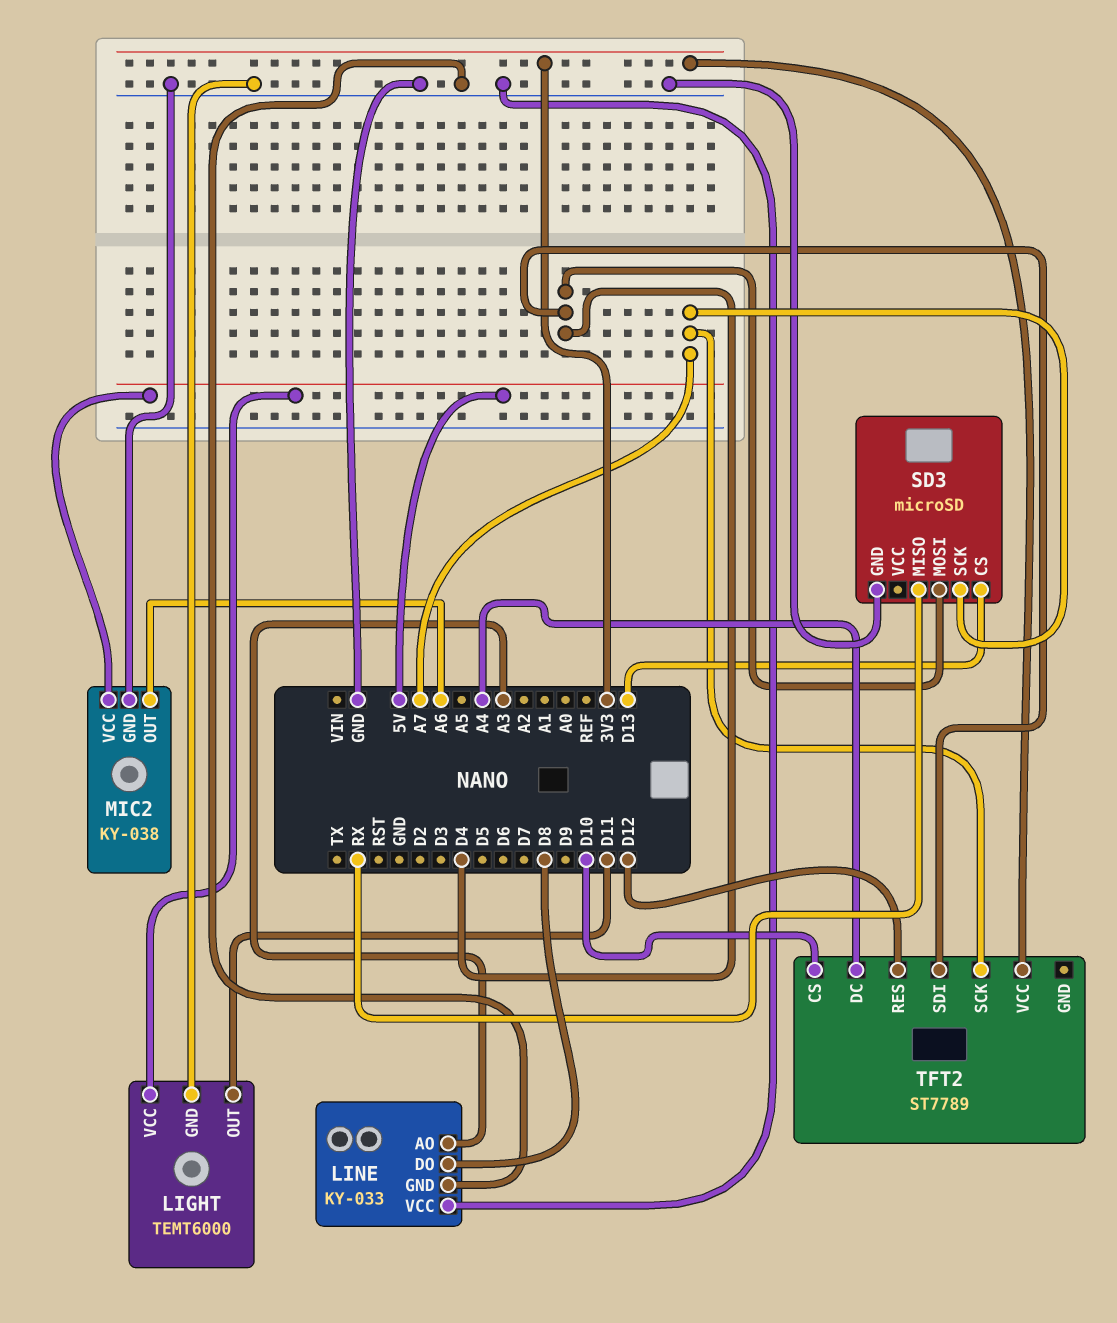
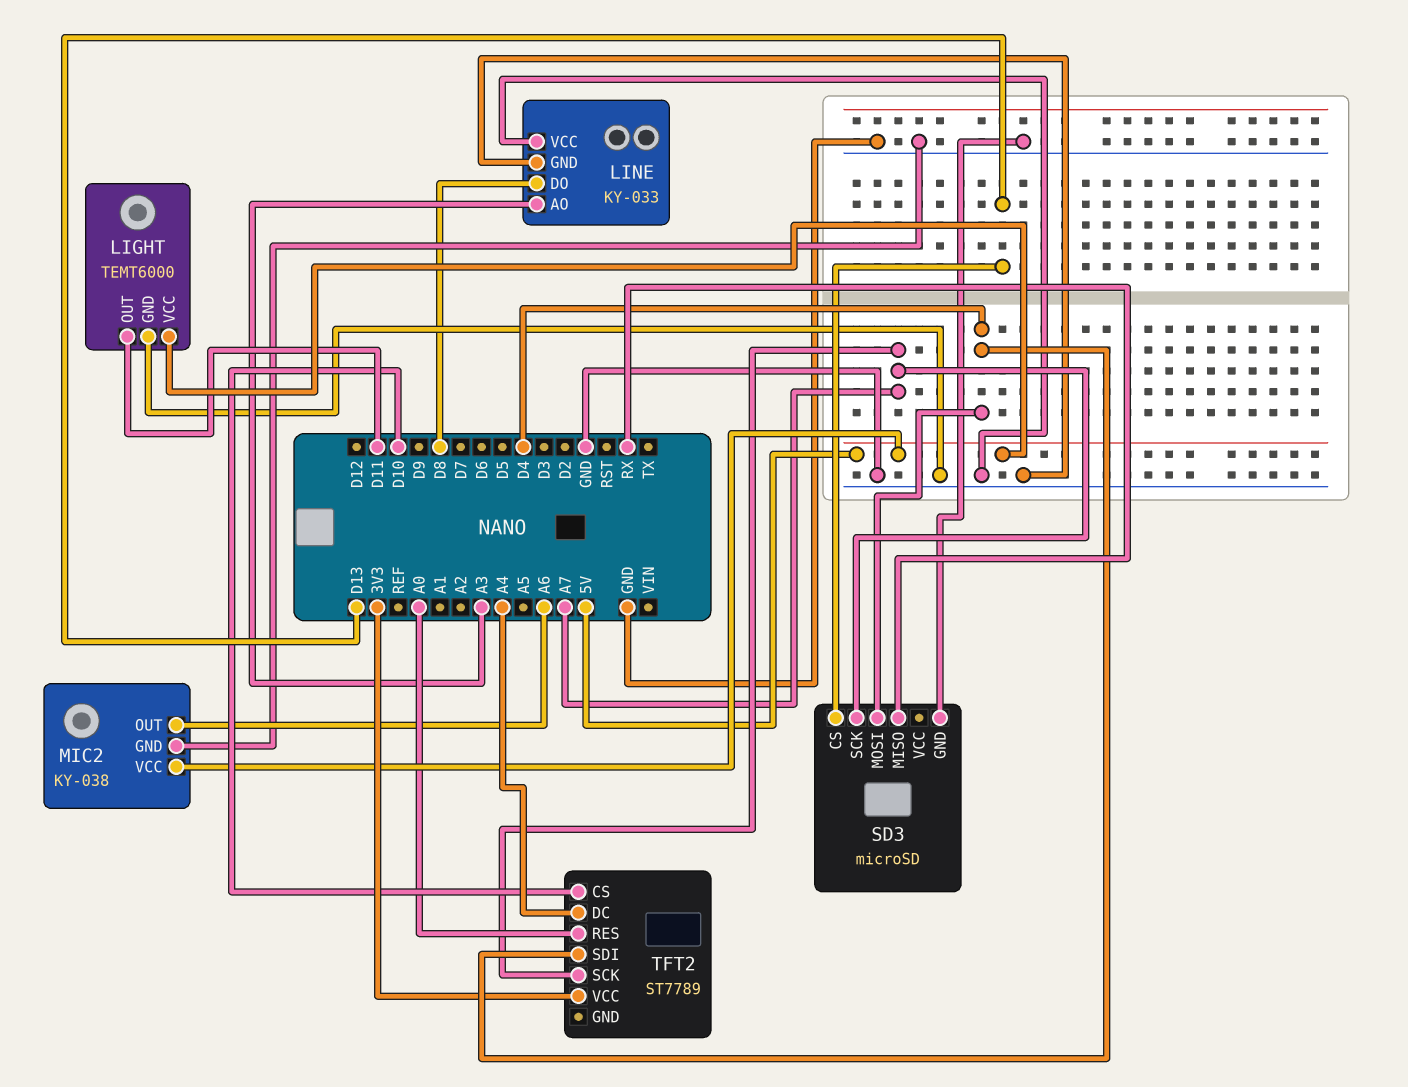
TFT2 pin RES: D12 -> A0

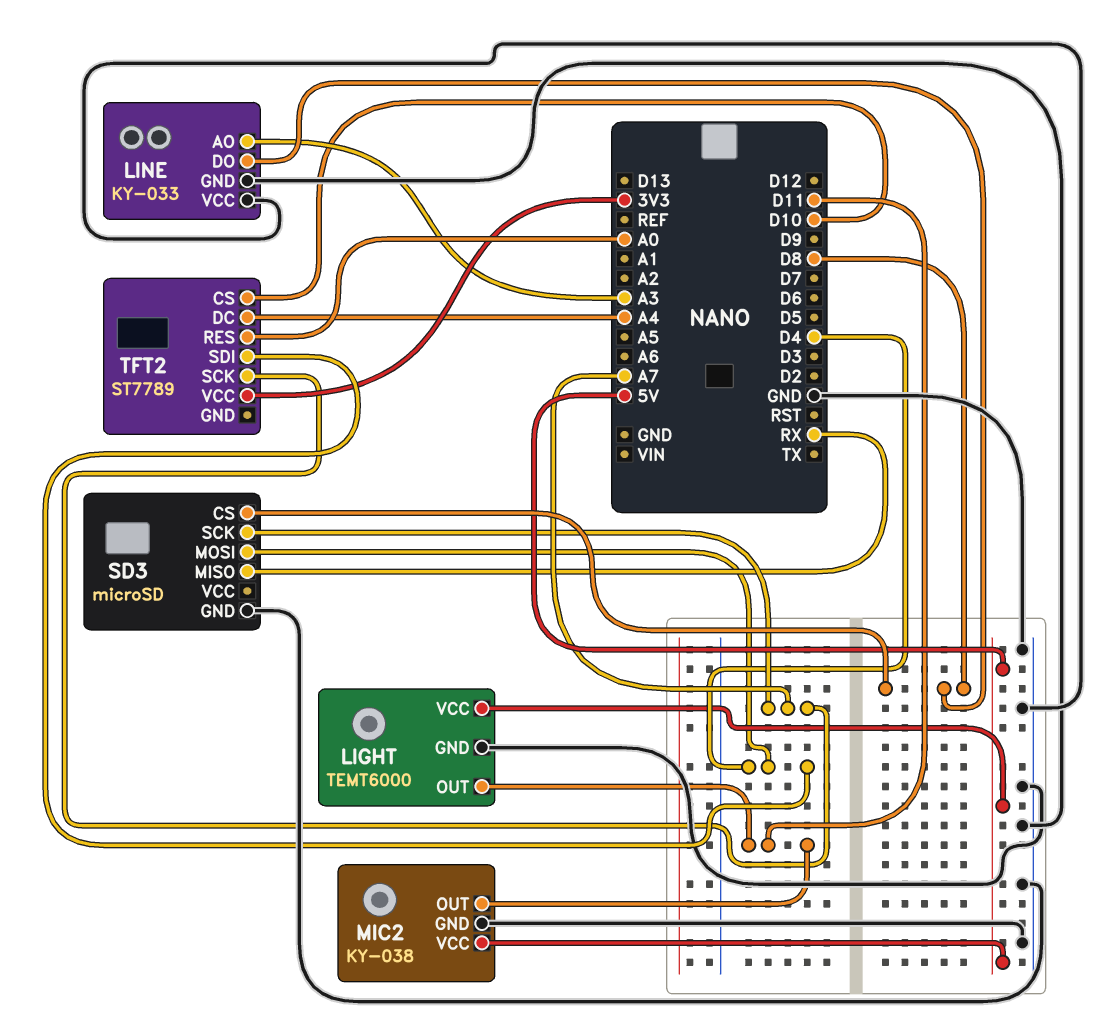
MIC2 pin OUT: A6 -> D11
SD3 pin CS: D13 -> D8

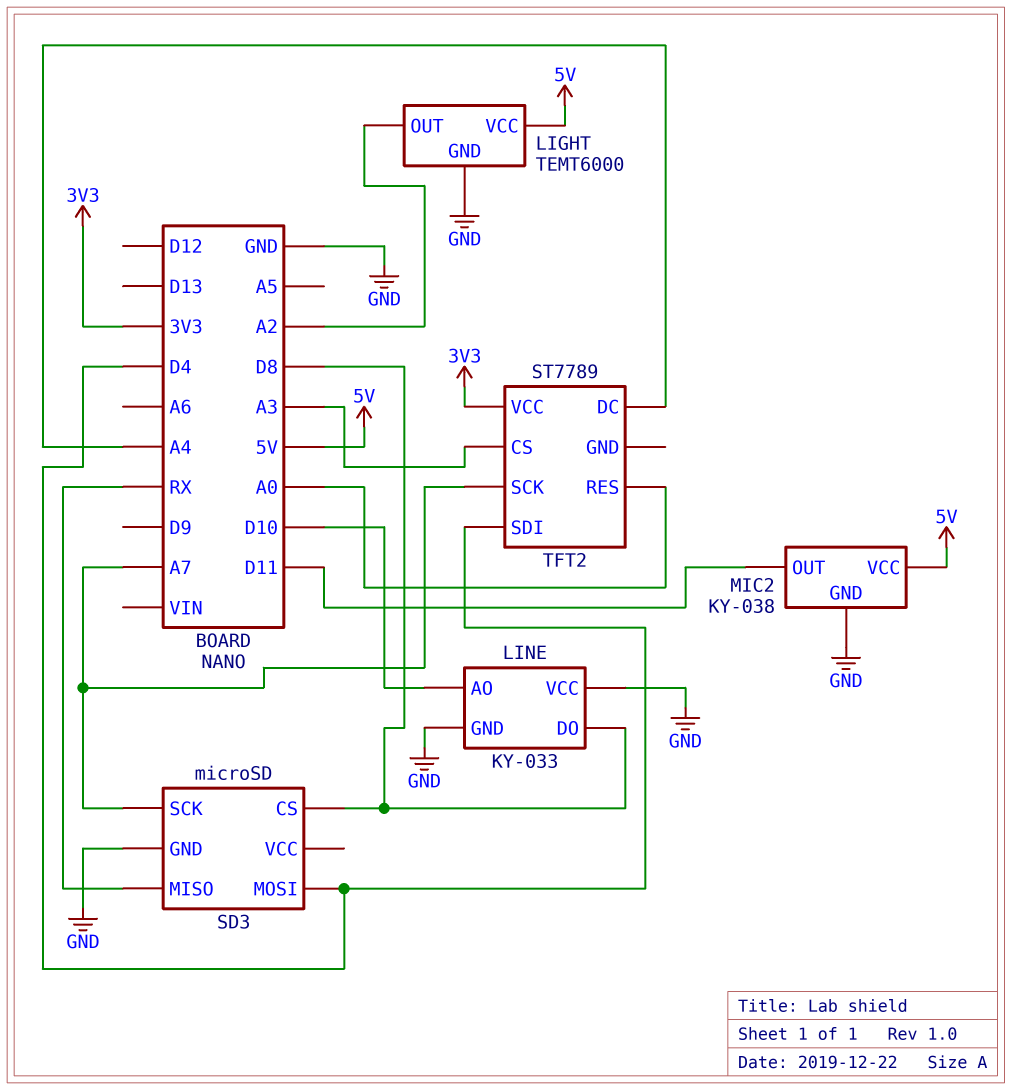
LIGHT pin OUT: D11 -> A2
LINE pin AO: A3 -> D10
TFT2 pin CS: D10 -> A3

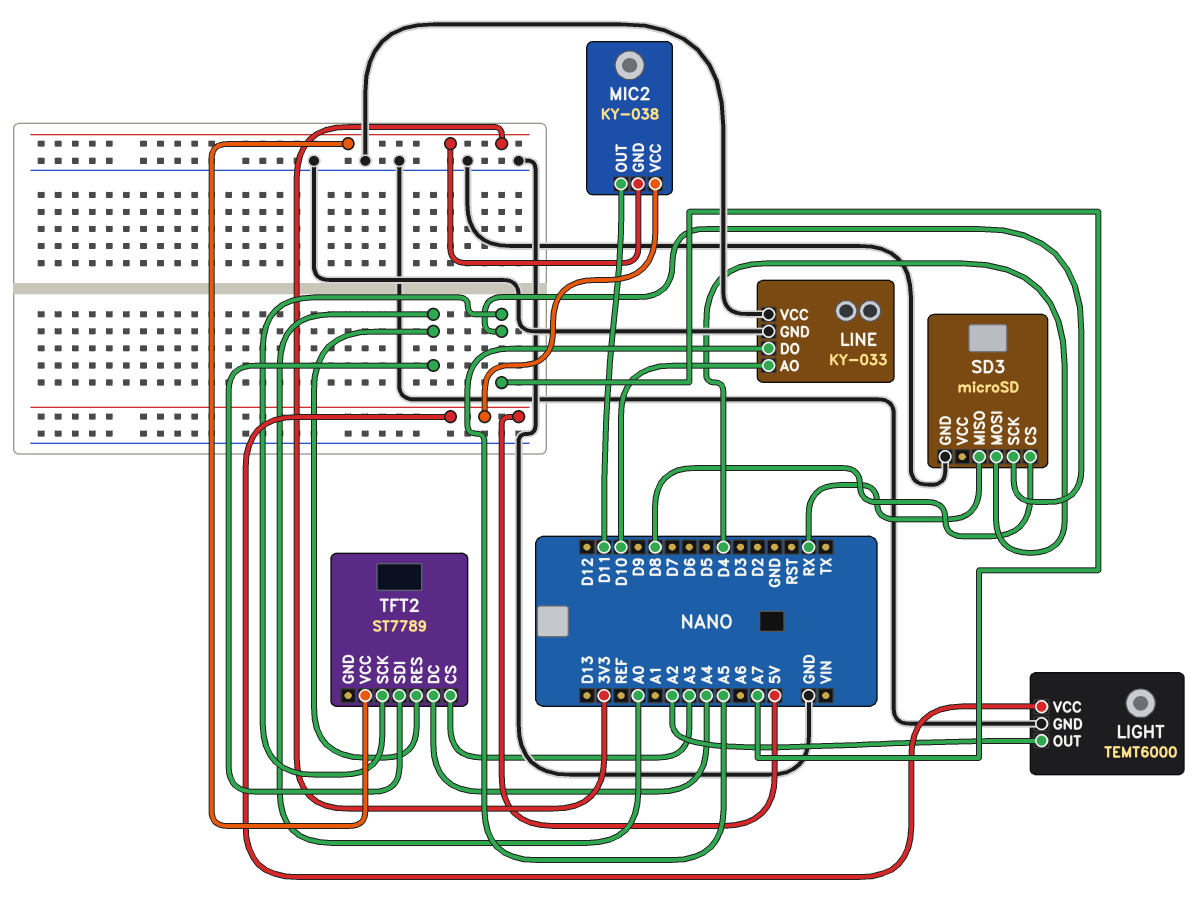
LINE pin DO: D8 -> A5
MIC2 pin GND: GND -> 3V3
TFT2 pin SDI: D4 -> A0

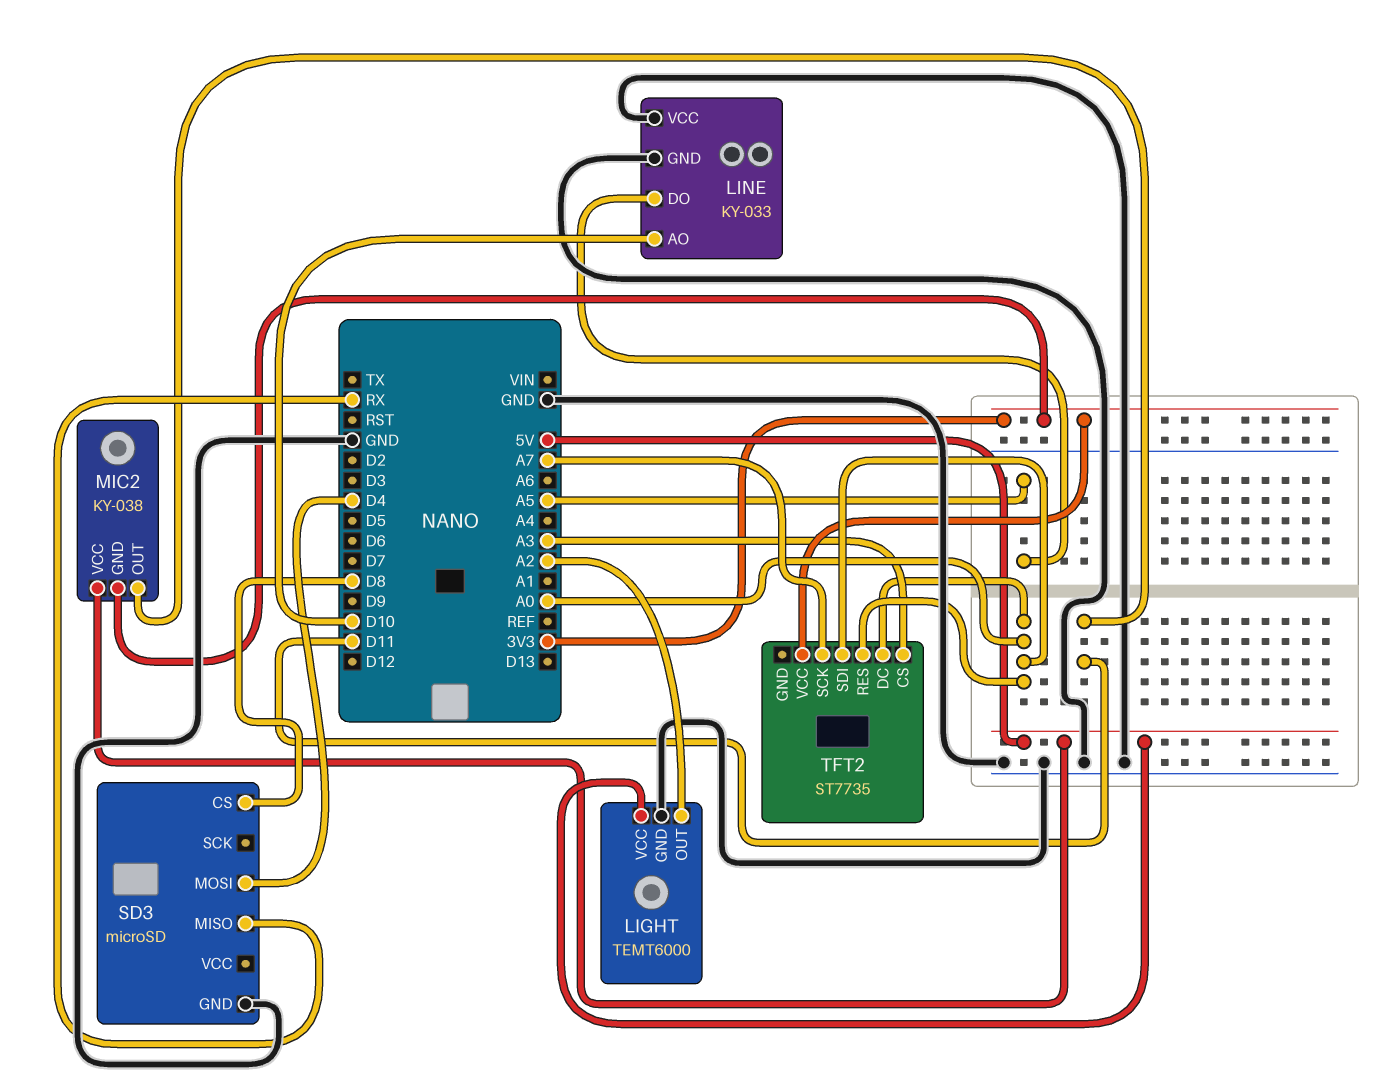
SD3 pin SCK: A7 -> none
TFT2: ST7789 -> ST7735
TFT2 pin DC: A4 -> A0

